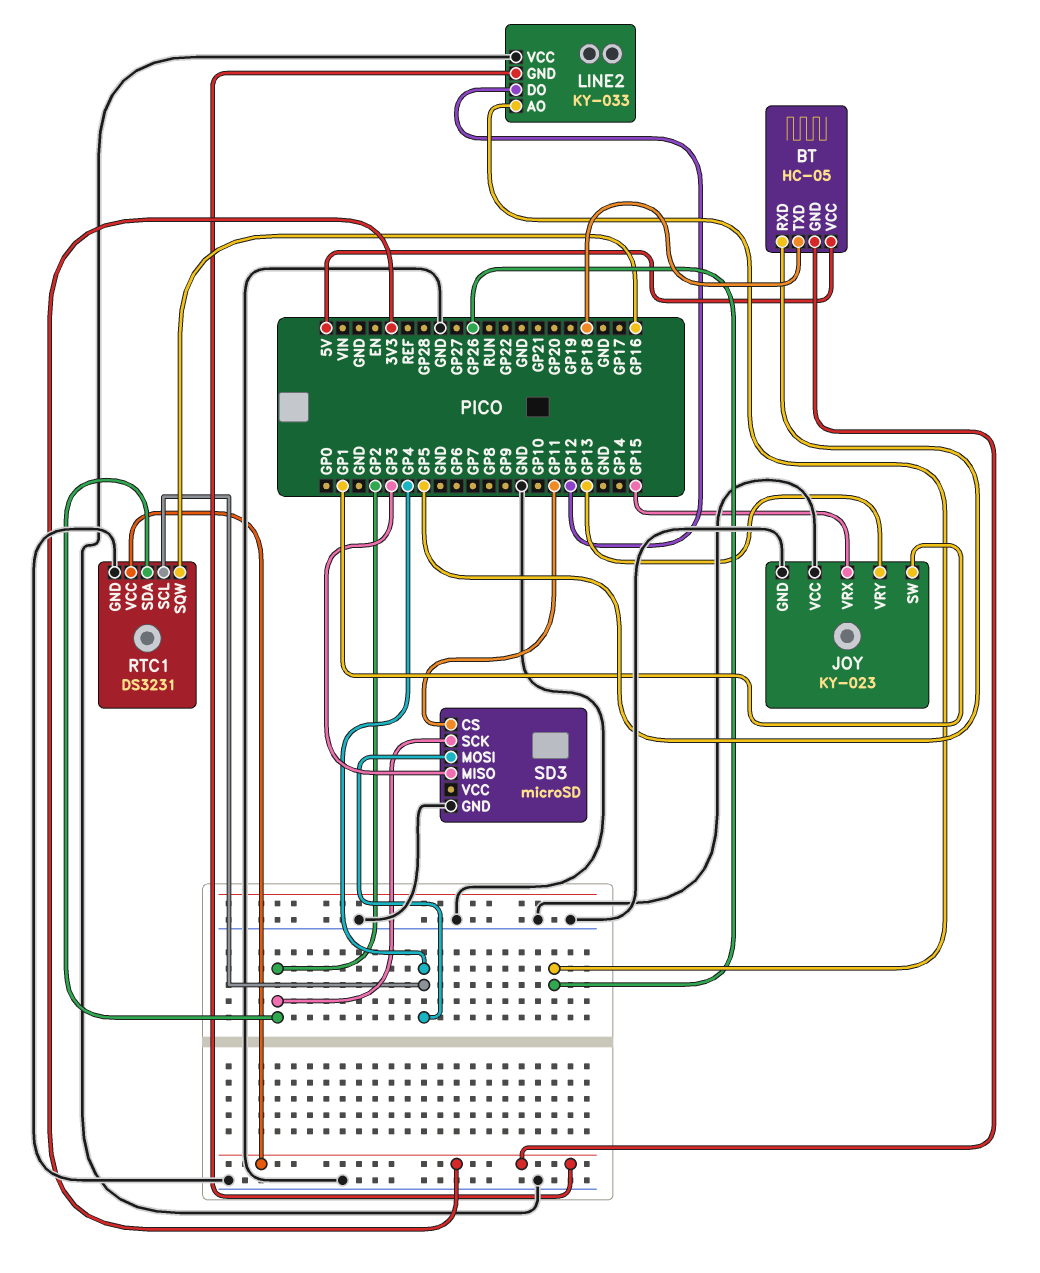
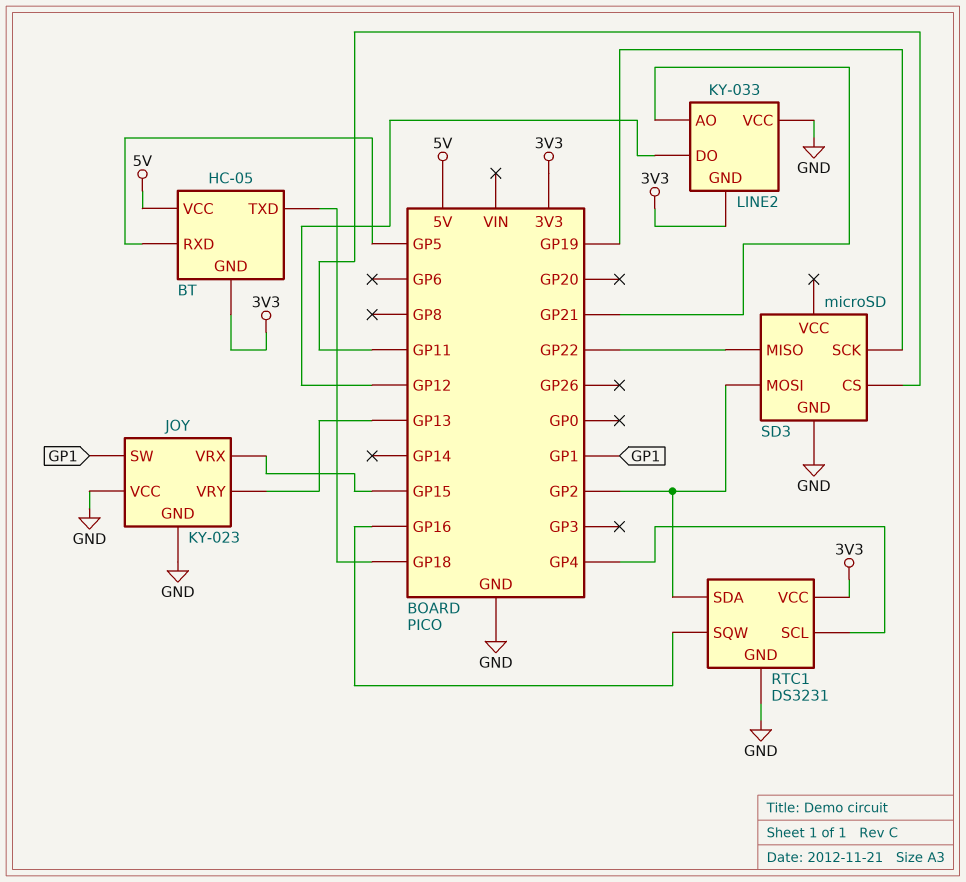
LINE2 pin AO: GP26 -> GP21
SD3 pin MISO: GP3 -> GP22
SD3 pin MOSI: GP4 -> GP2
SD3 pin SCK: GP2 -> GP19

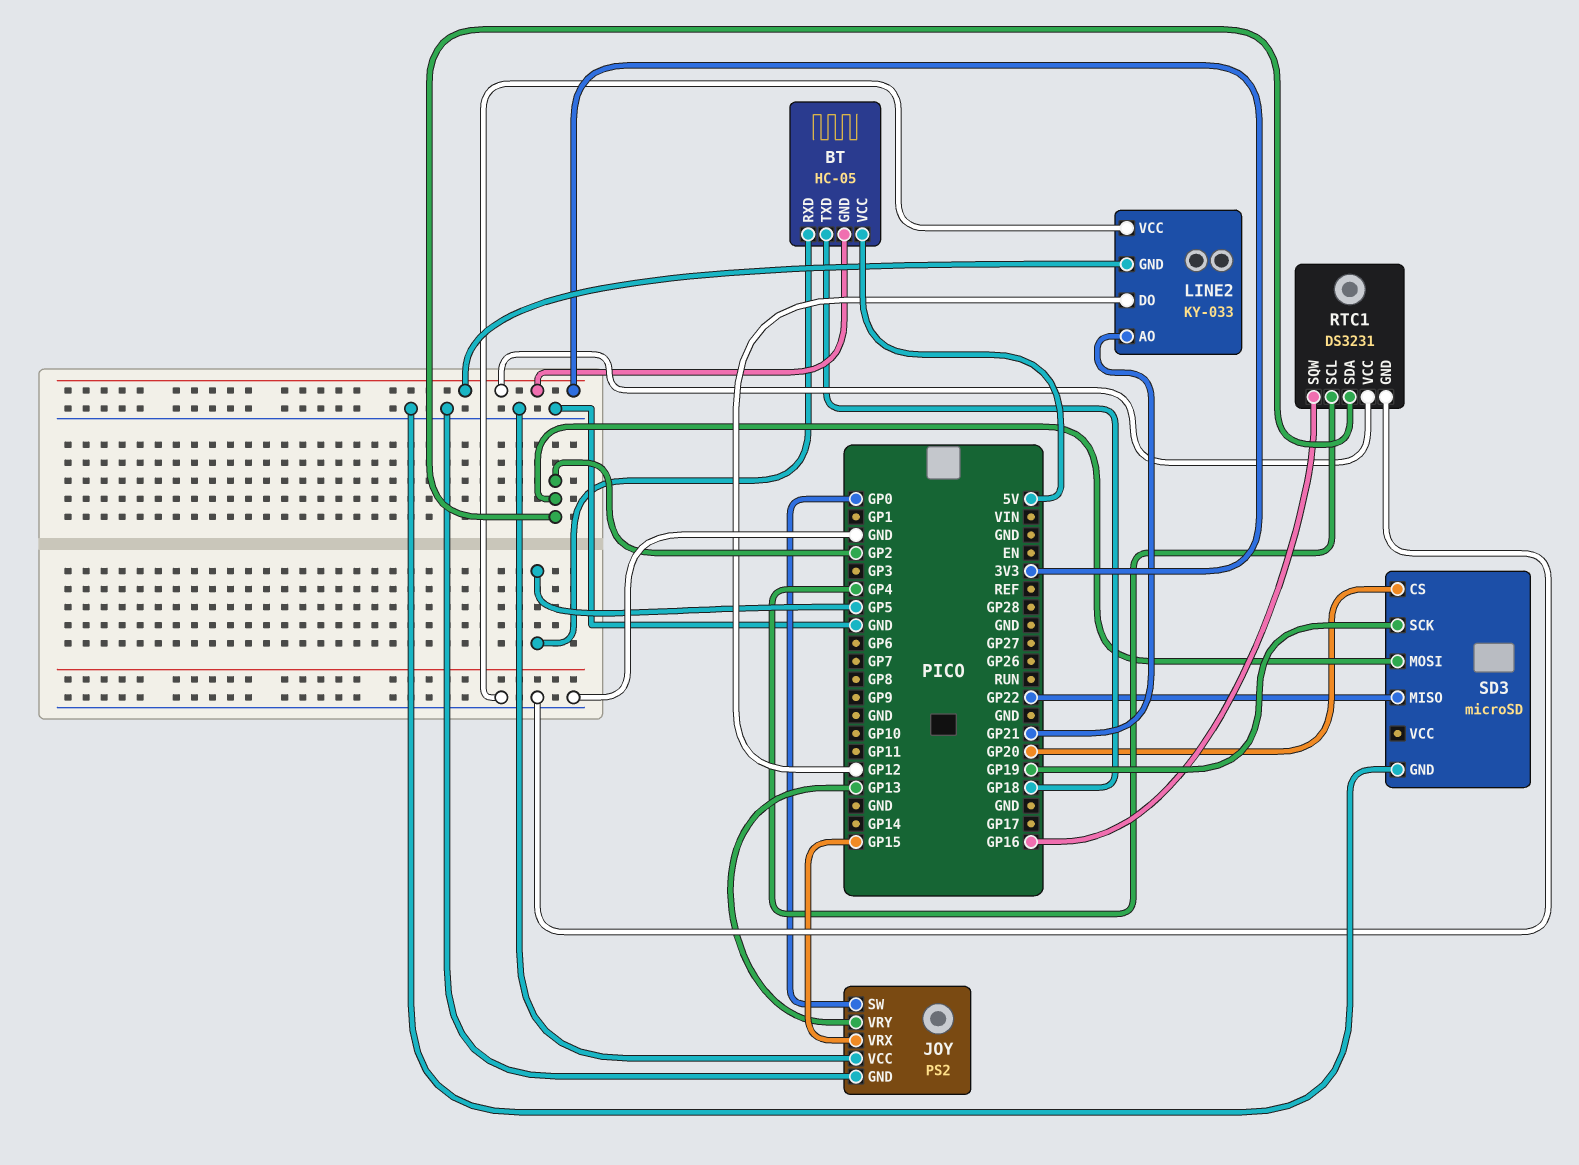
JOY: KY-023 -> PS2
JOY pin SW: GP1 -> GP0
SD3 pin CS: GP11 -> GP20

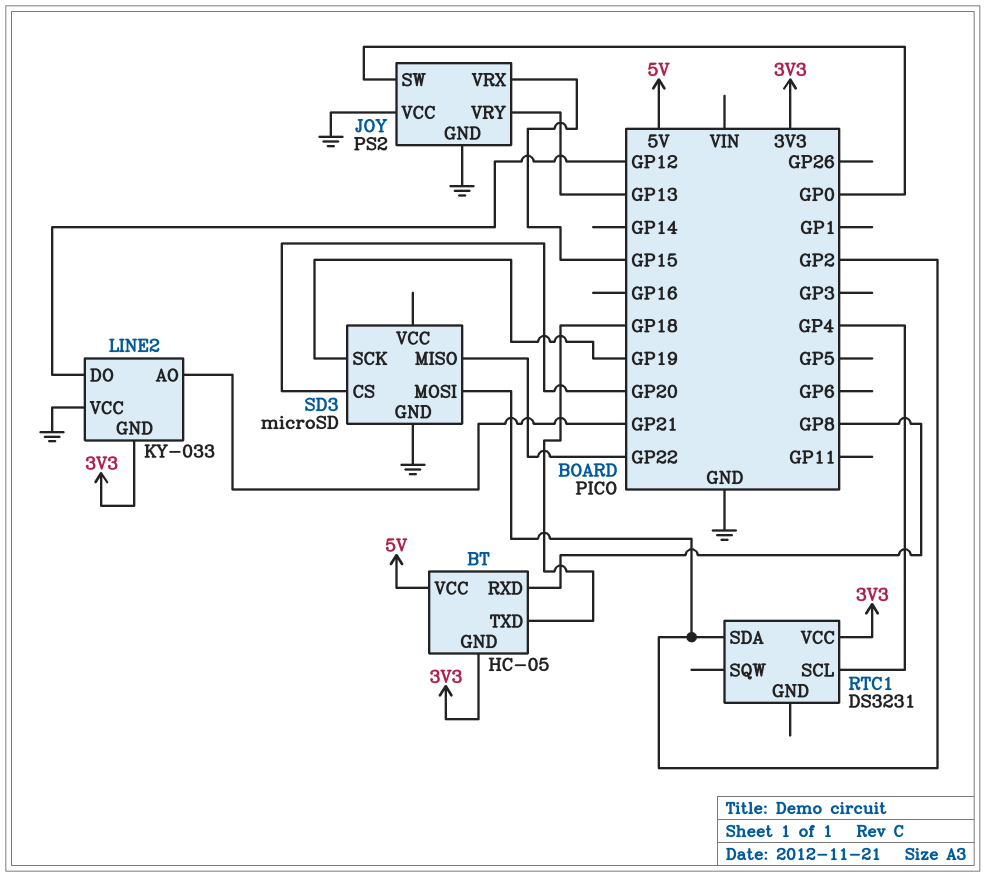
BT pin RXD: GP5 -> GP8
RTC1 pin GND: GND -> none
RTC1 pin SQW: GP16 -> none

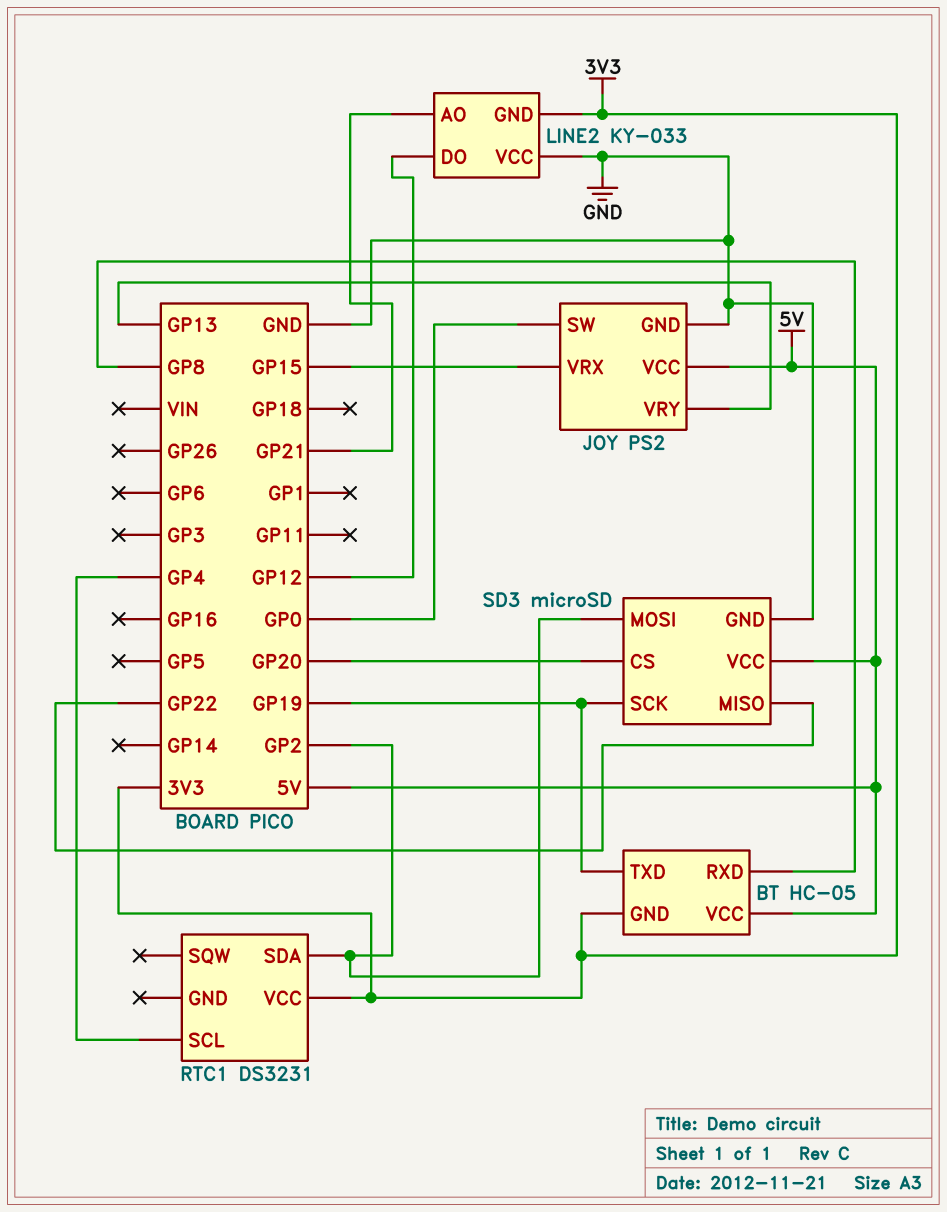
BT pin TXD: GP18 -> GP19
JOY pin VCC: GND -> 5V
SD3 pin VCC: none -> 5V

